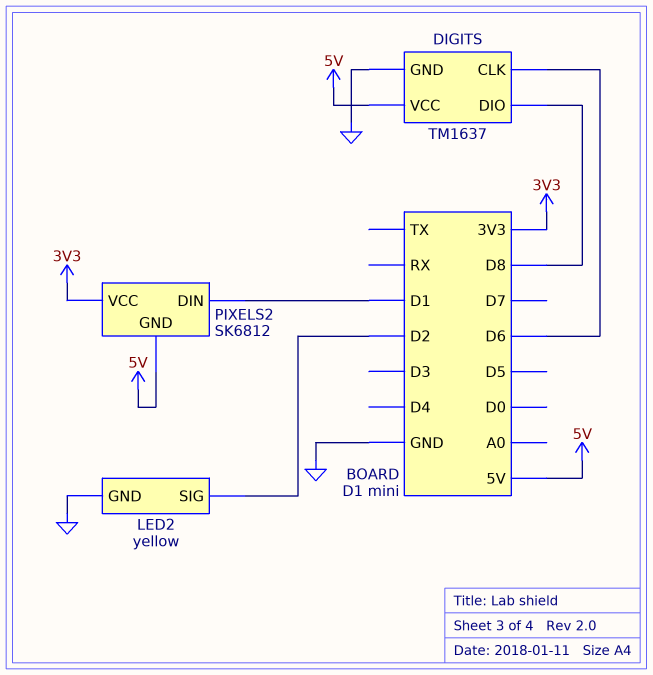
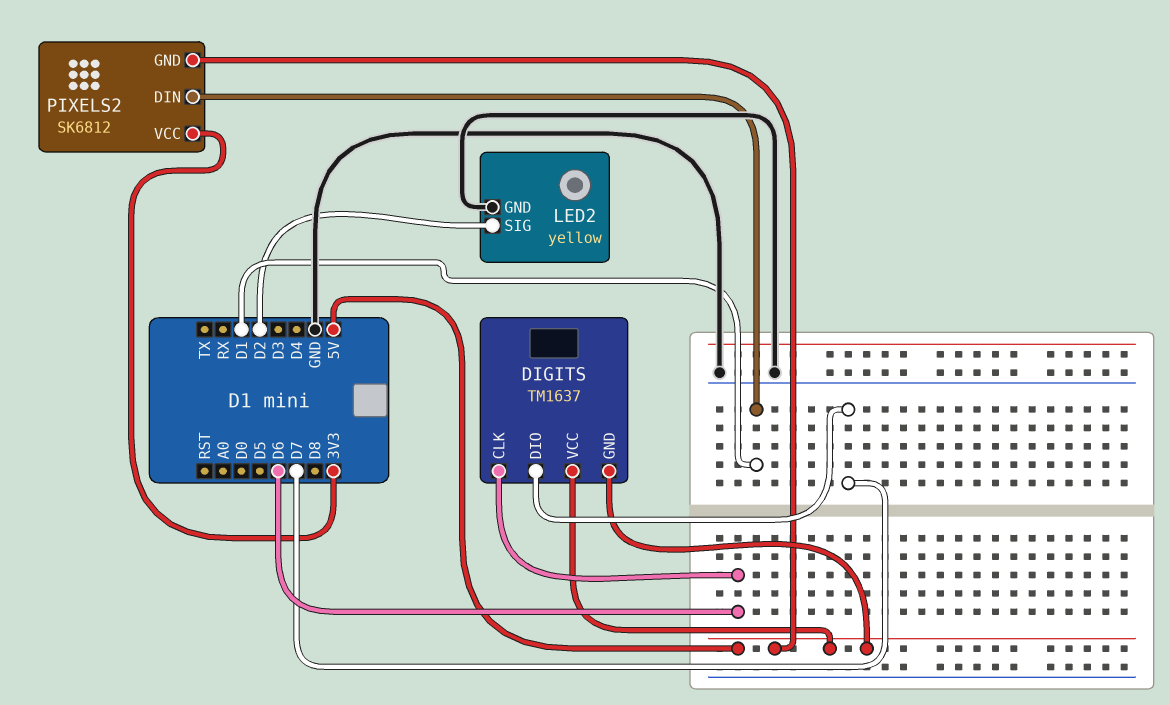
DIGITS pin DIO: D8 -> D7
DIGITS pin GND: GND -> 5V

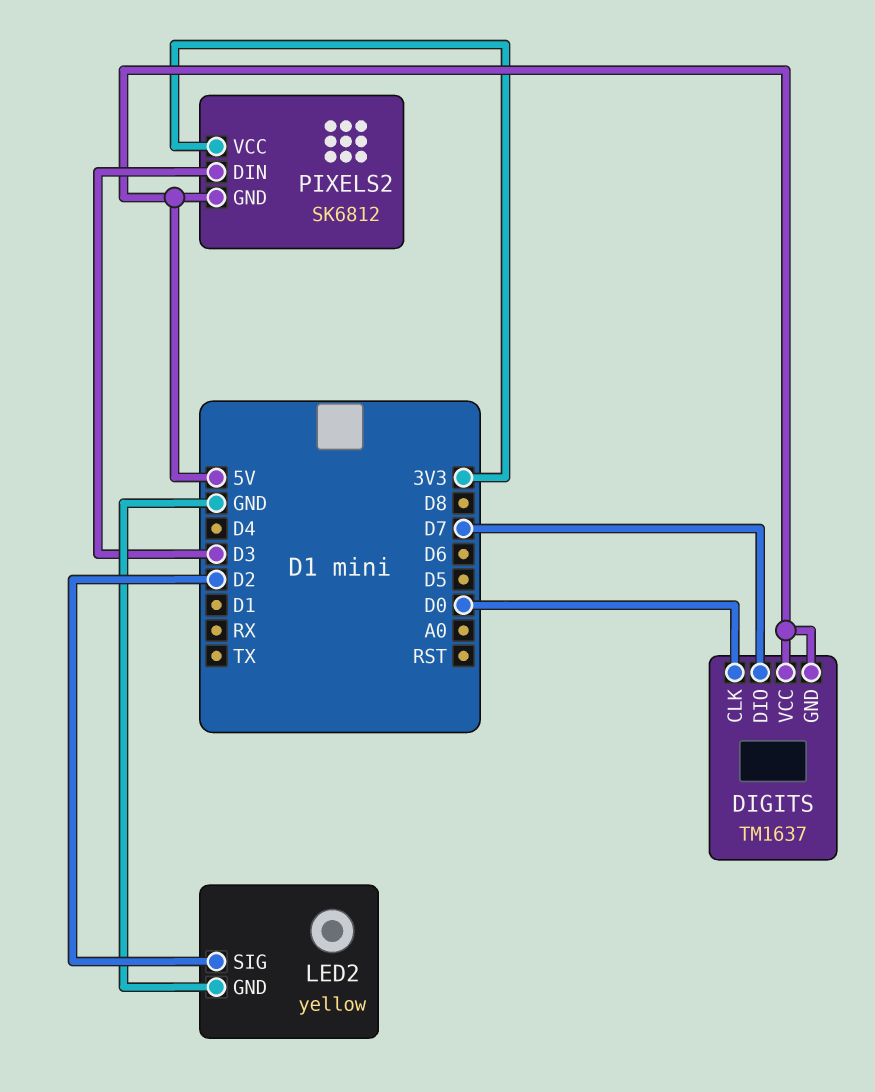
DIGITS pin CLK: D6 -> D0
PIXELS2 pin DIN: D1 -> D3

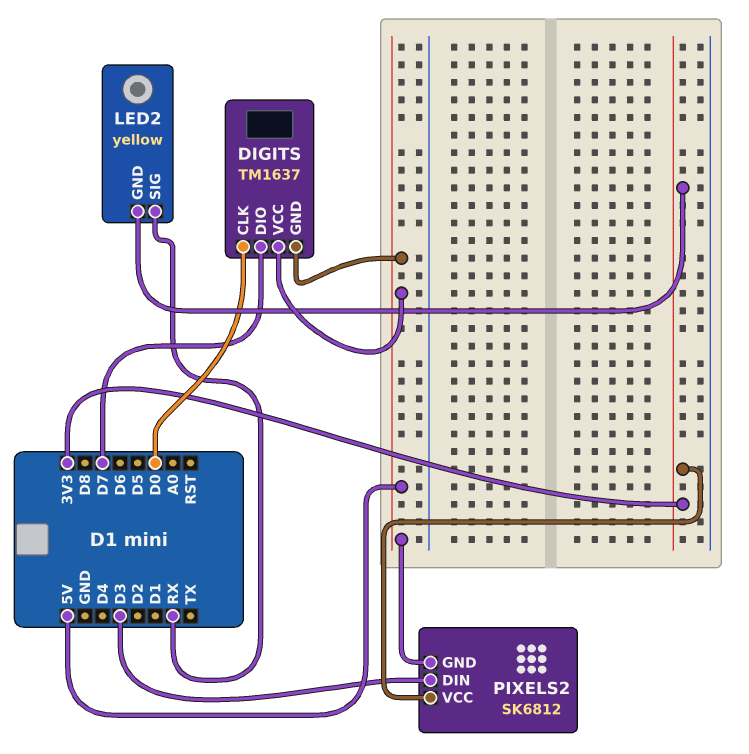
LED2 pin GND: GND -> 3V3
LED2 pin SIG: D2 -> RX

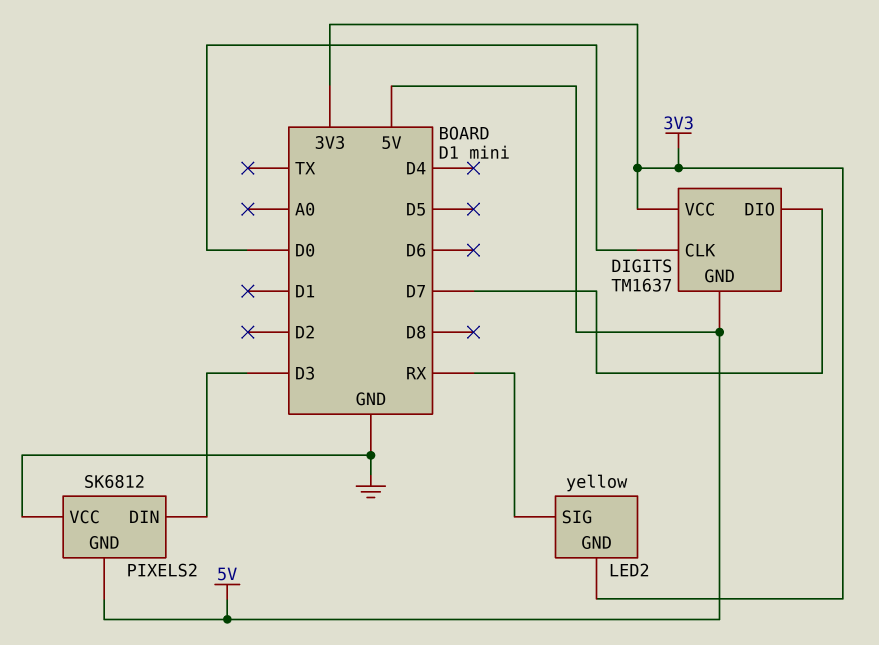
DIGITS pin VCC: 5V -> 3V3
PIXELS2 pin VCC: 3V3 -> GND

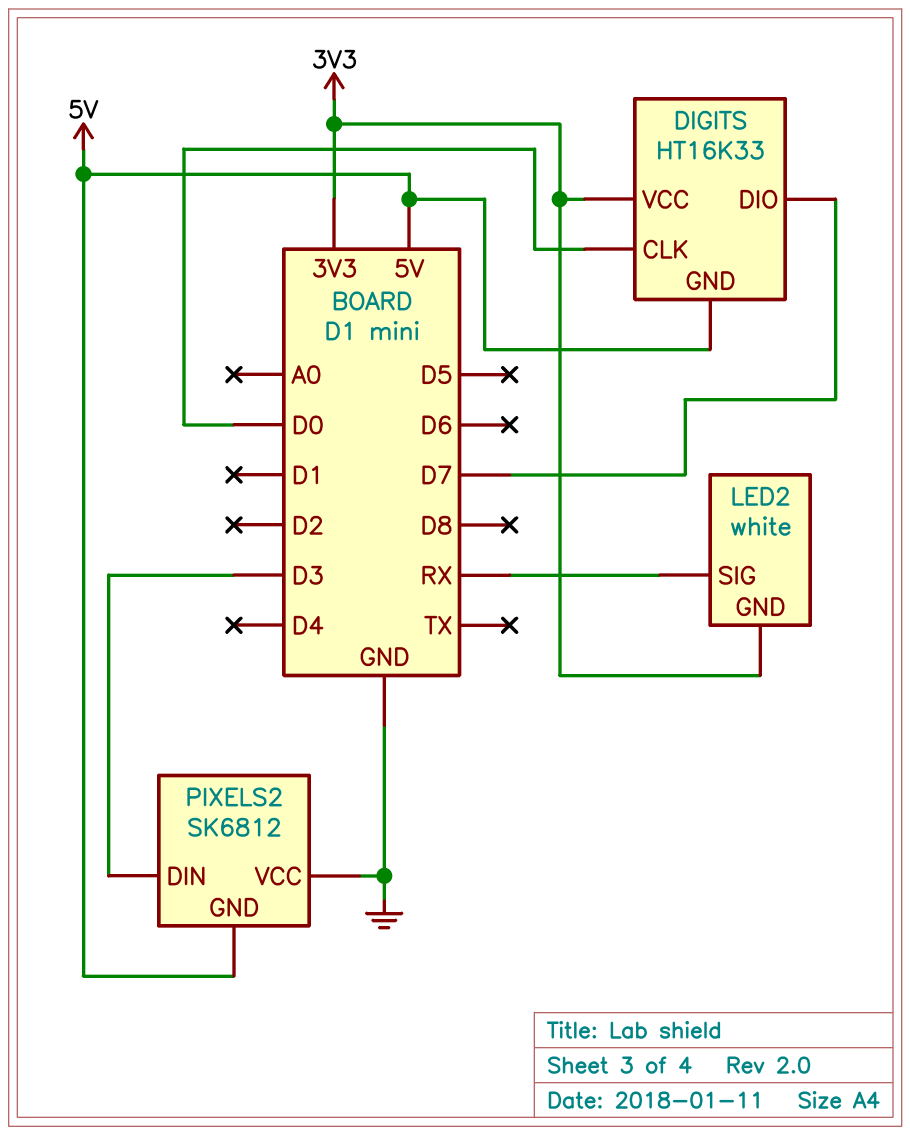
DIGITS: TM1637 -> HT16K33
LED2: yellow -> white

